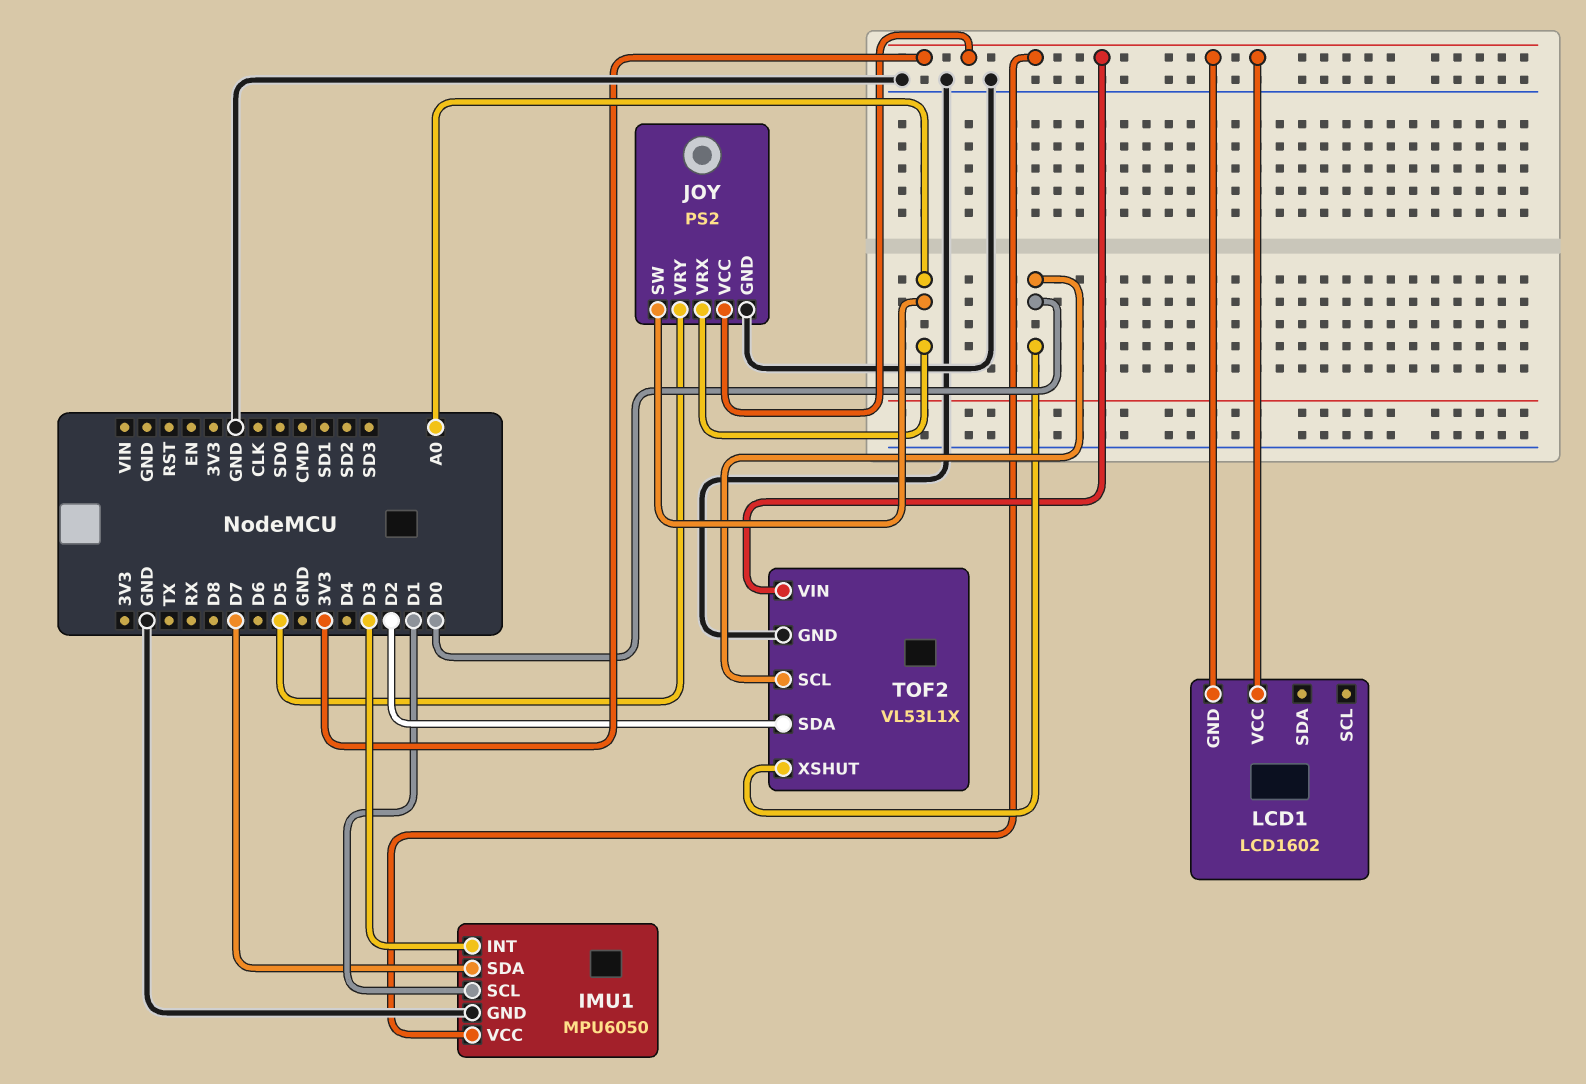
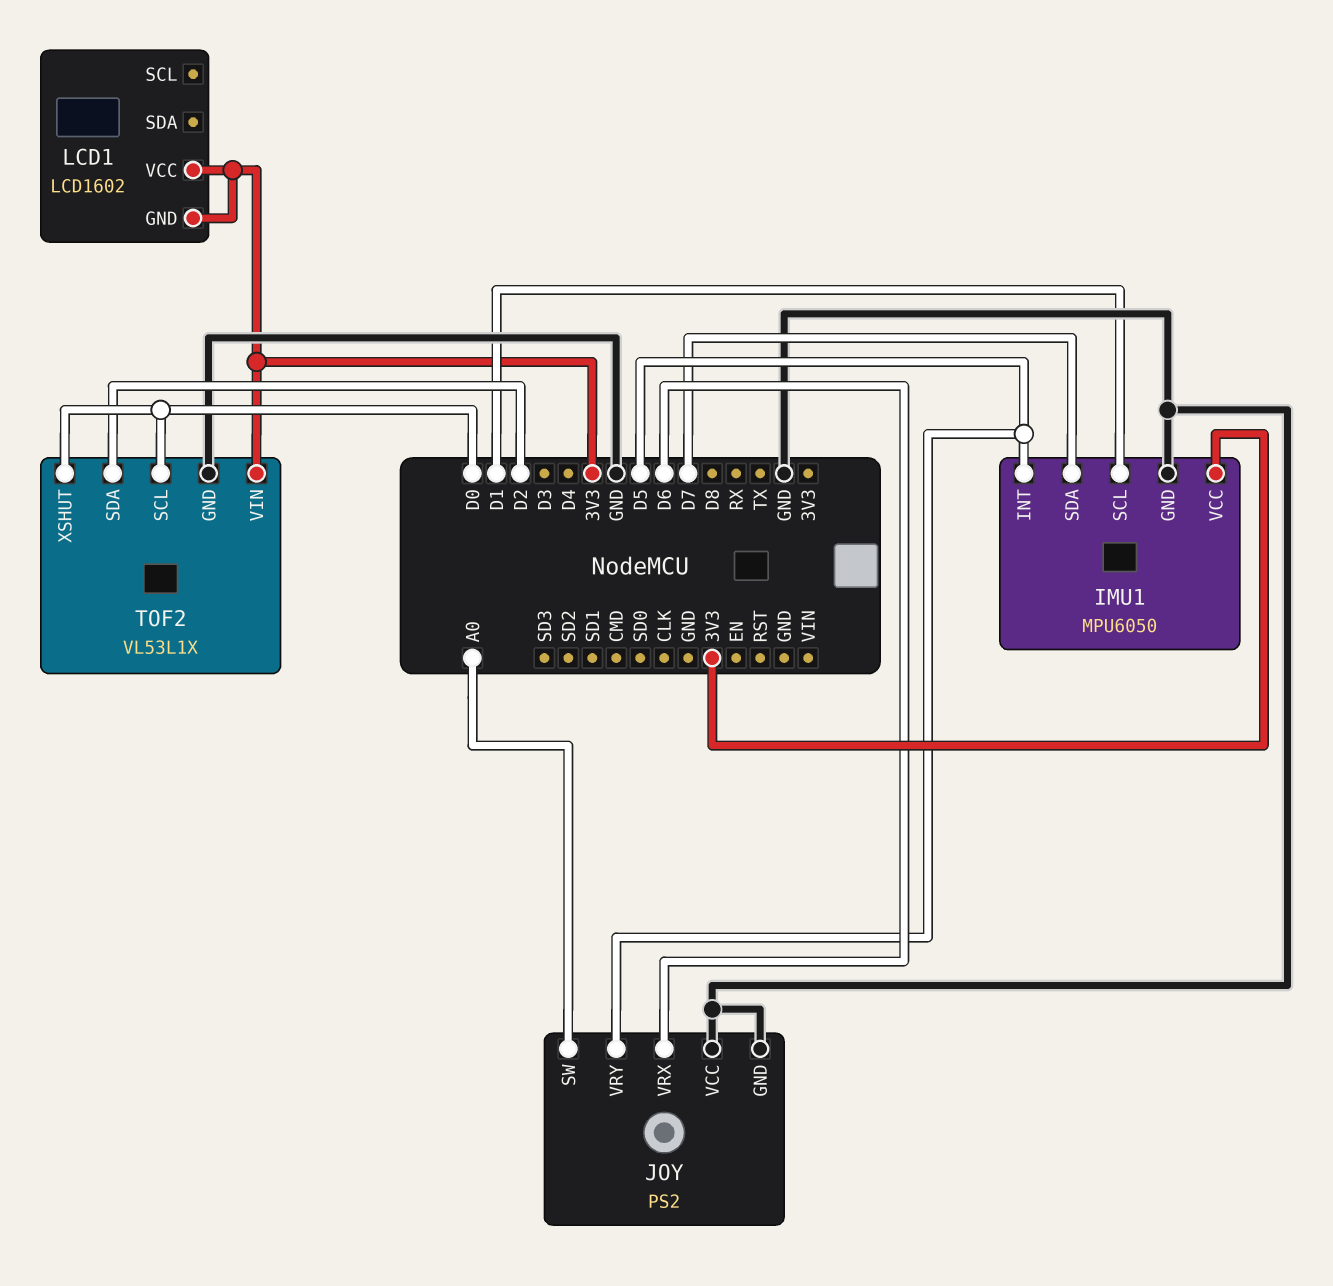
IMU1 pin INT: D3 -> D5
JOY pin VCC: 3V3 -> GND
JOY pin VRX: A0 -> D6

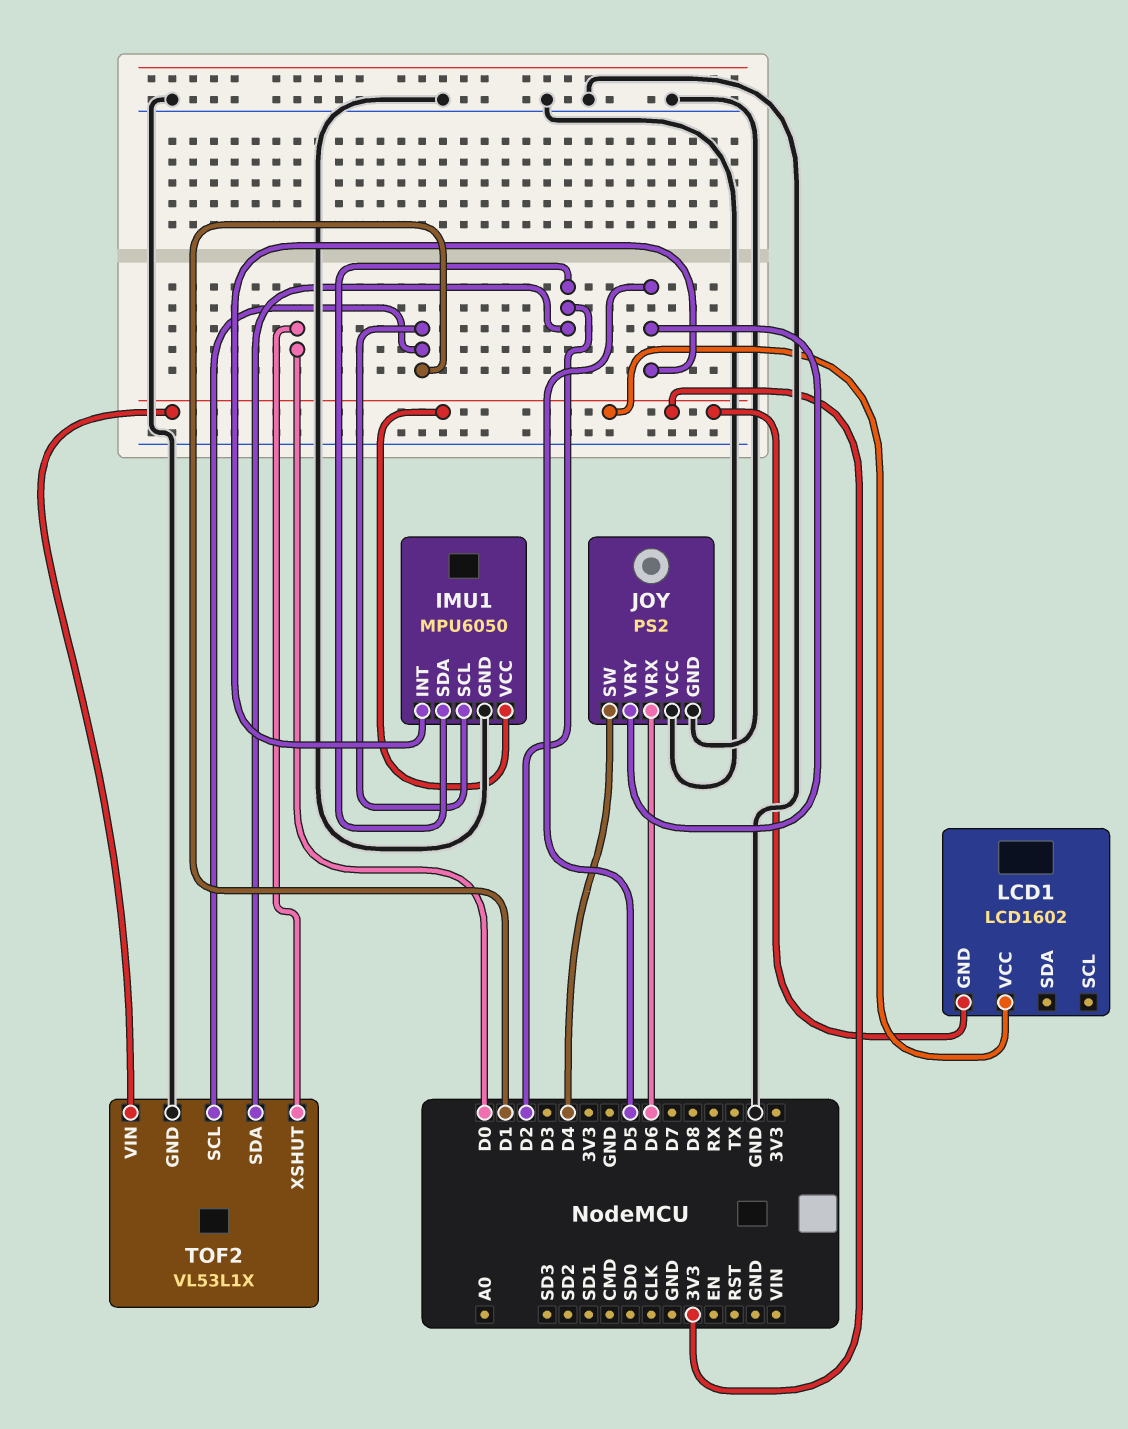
IMU1 pin SDA: D7 -> D2
JOY pin SW: A0 -> D4
TOF2 pin SCL: D0 -> D1

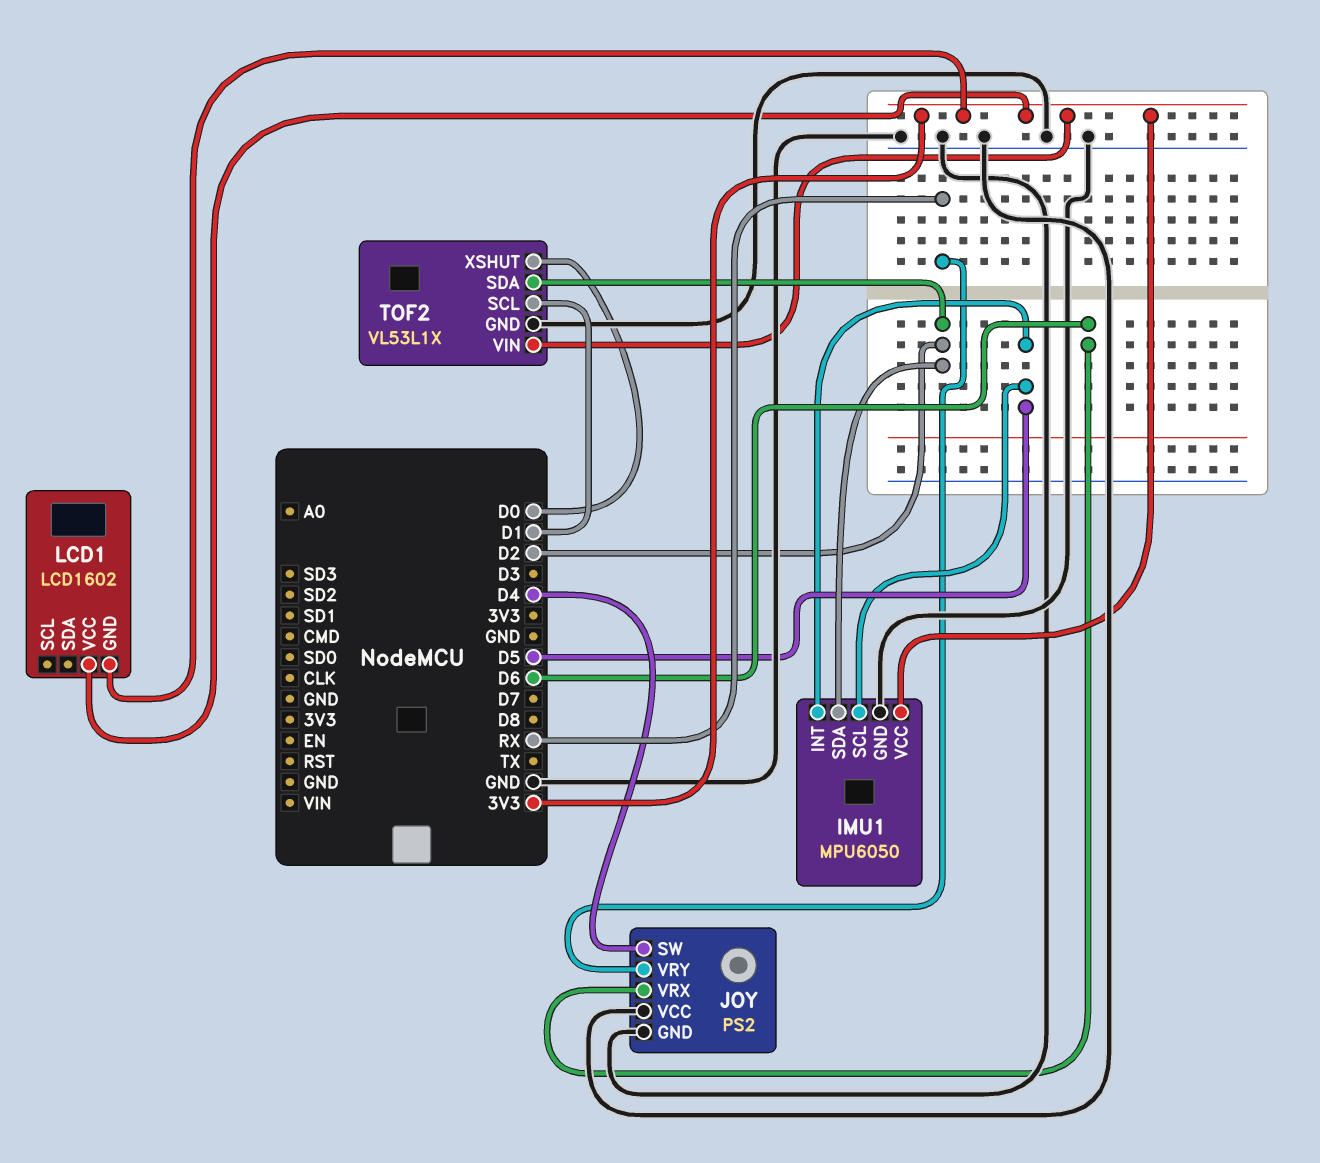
IMU1 pin SCL: D1 -> D5
JOY pin VRY: D5 -> RX

